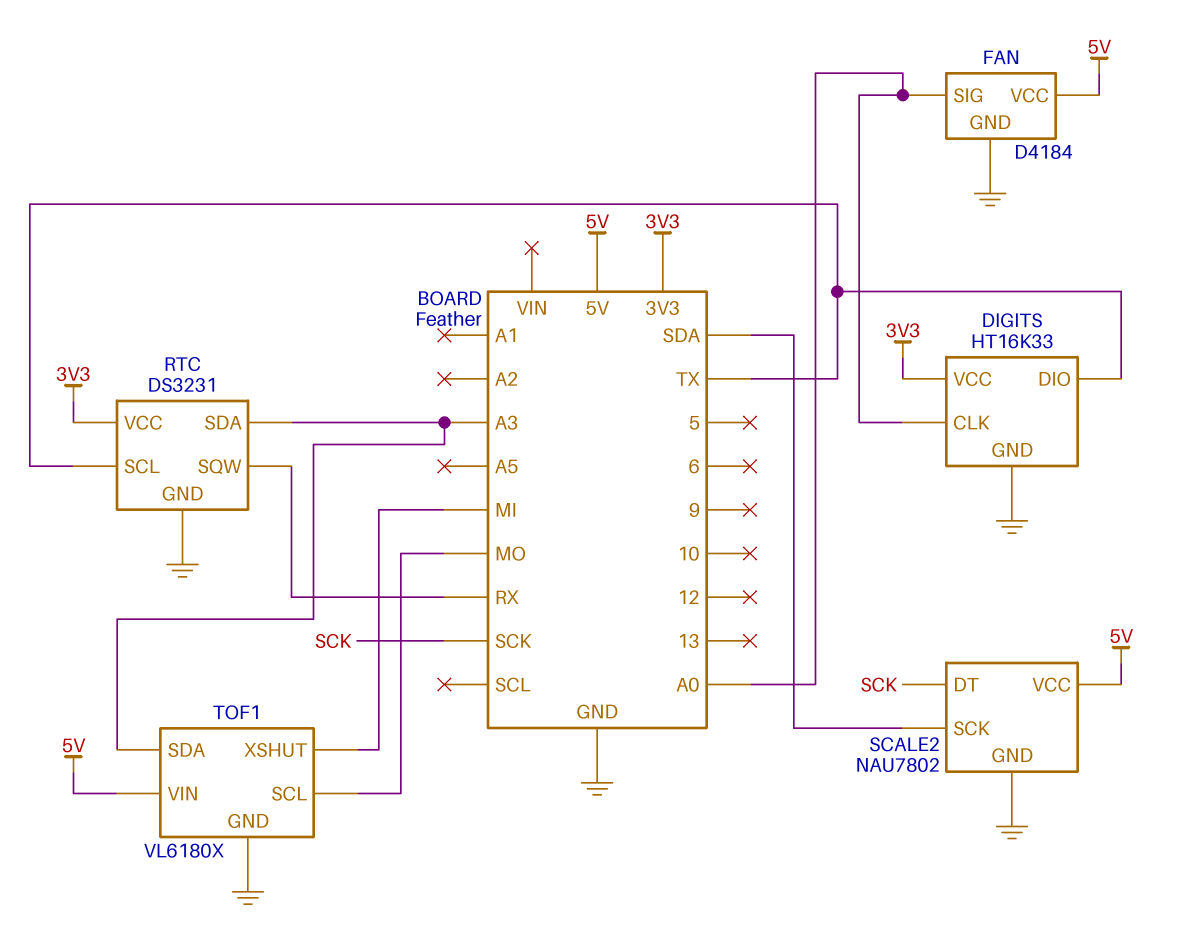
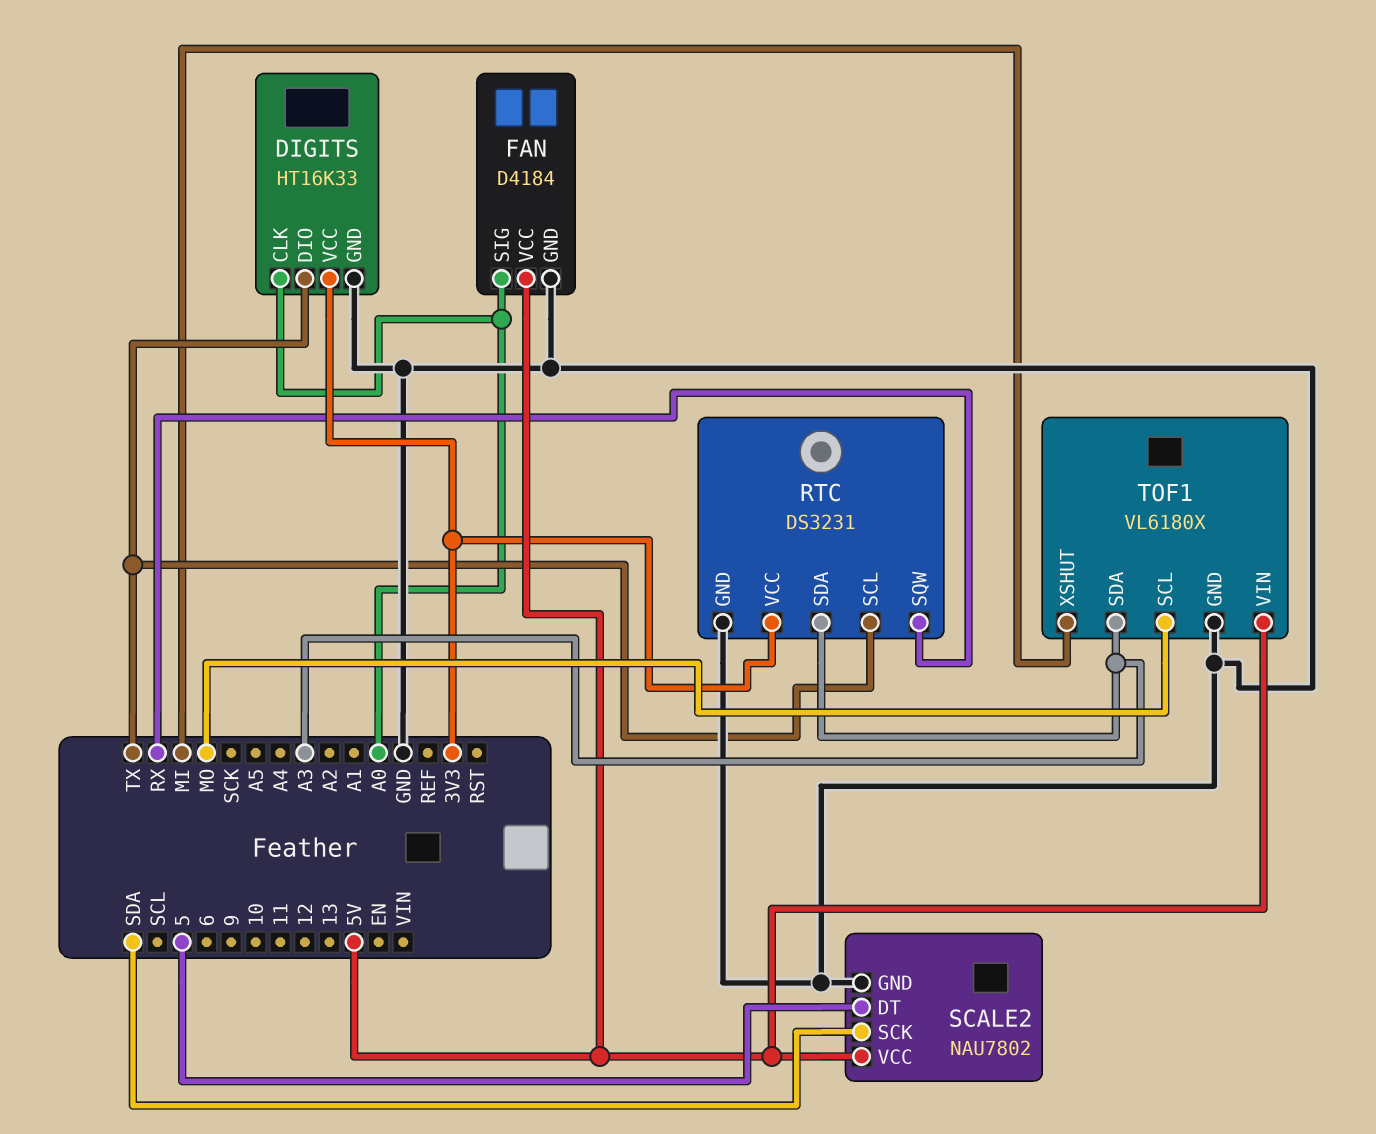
SCALE2 pin DT: SCK -> 5

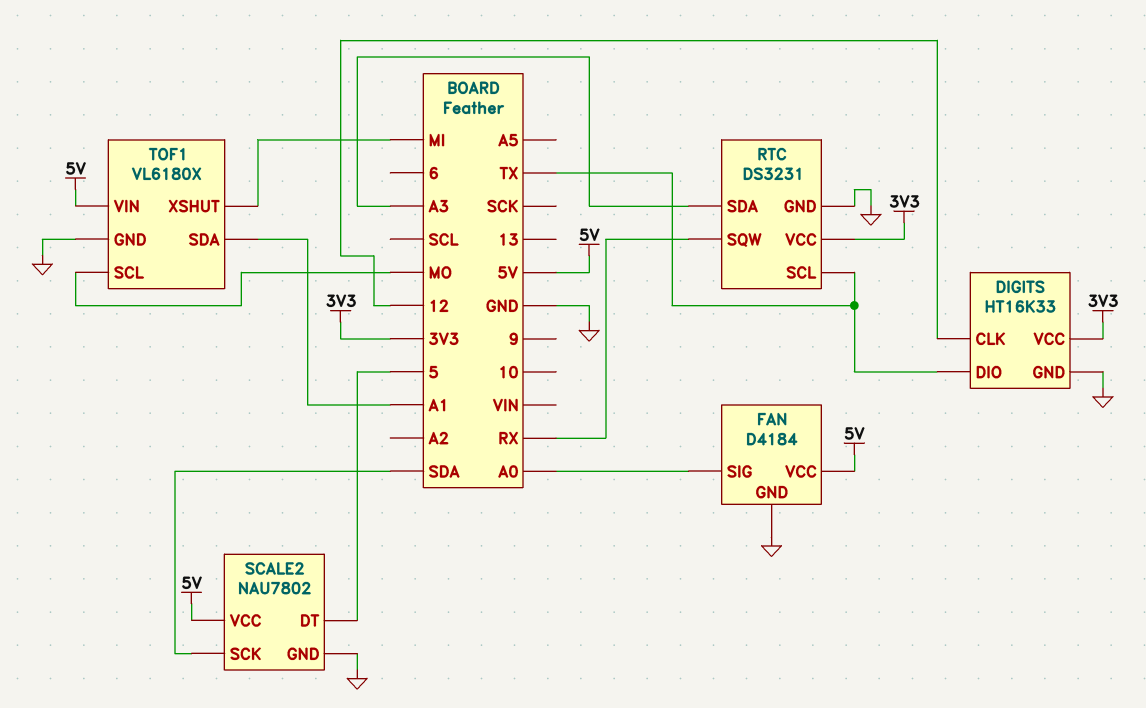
DIGITS pin CLK: A0 -> 12
TOF1 pin SDA: A3 -> A1

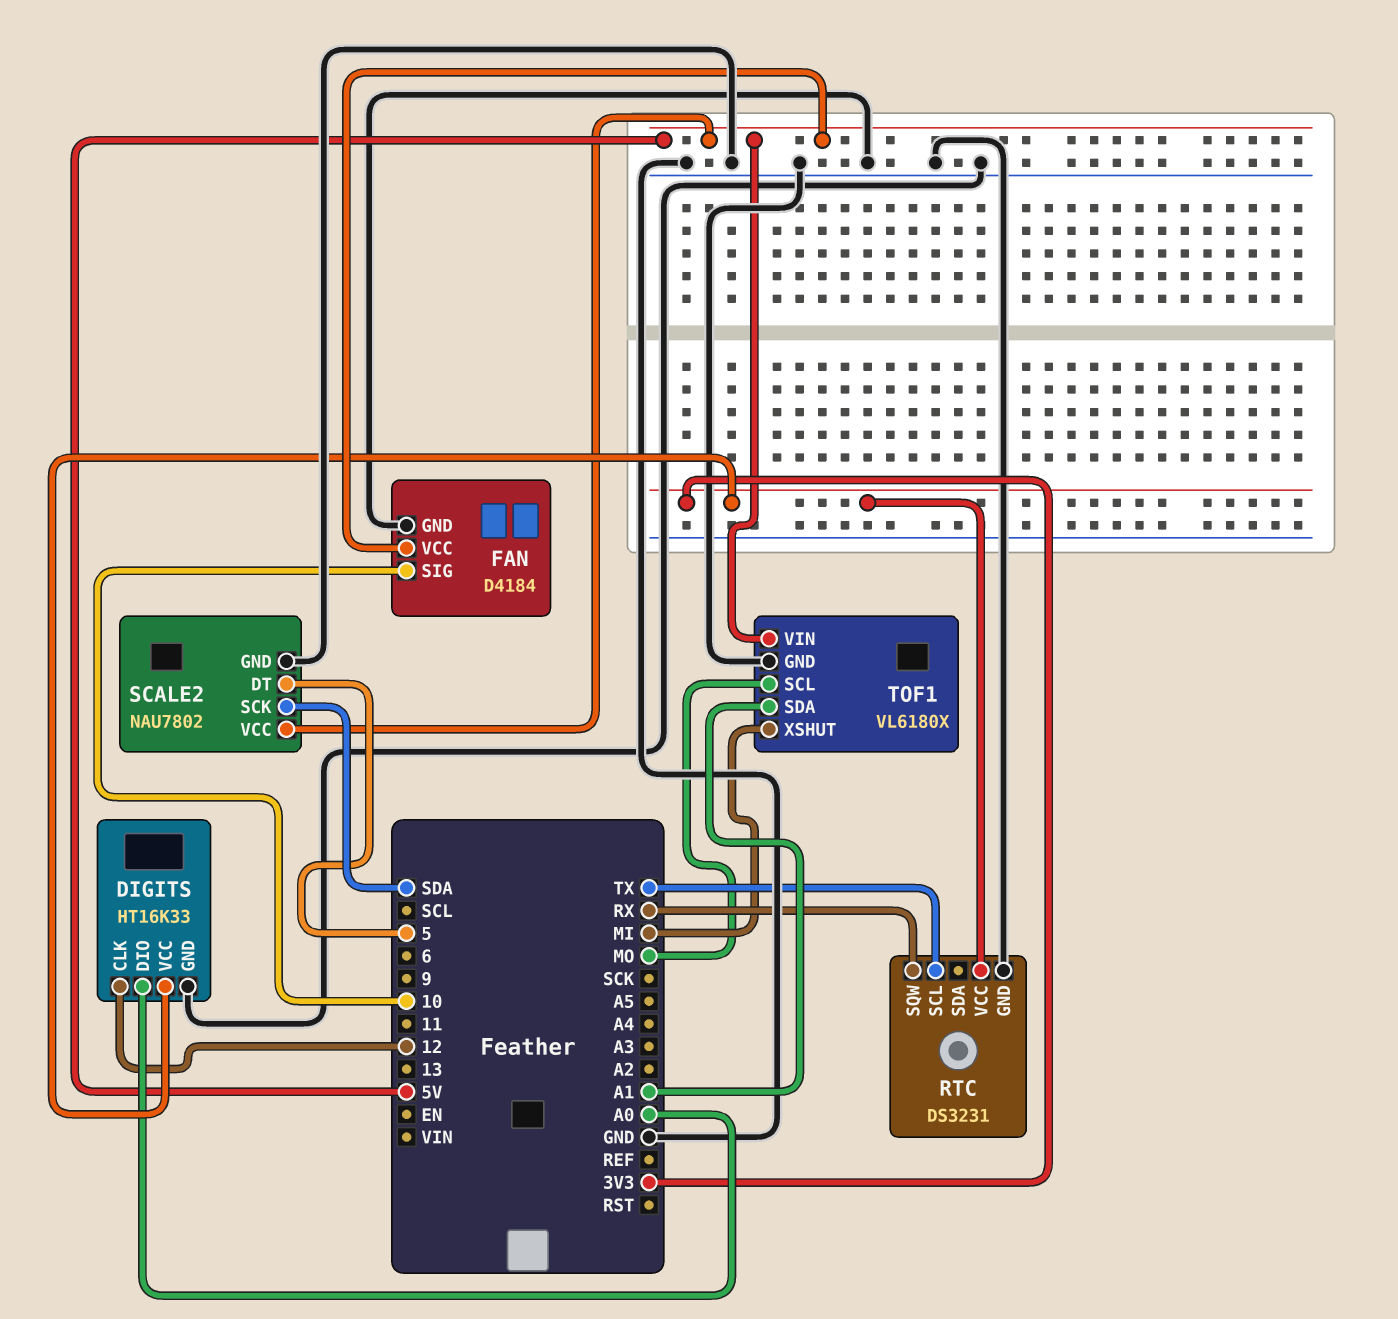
DIGITS pin DIO: TX -> A0
FAN pin SIG: A0 -> 10
RTC pin SDA: A3 -> none

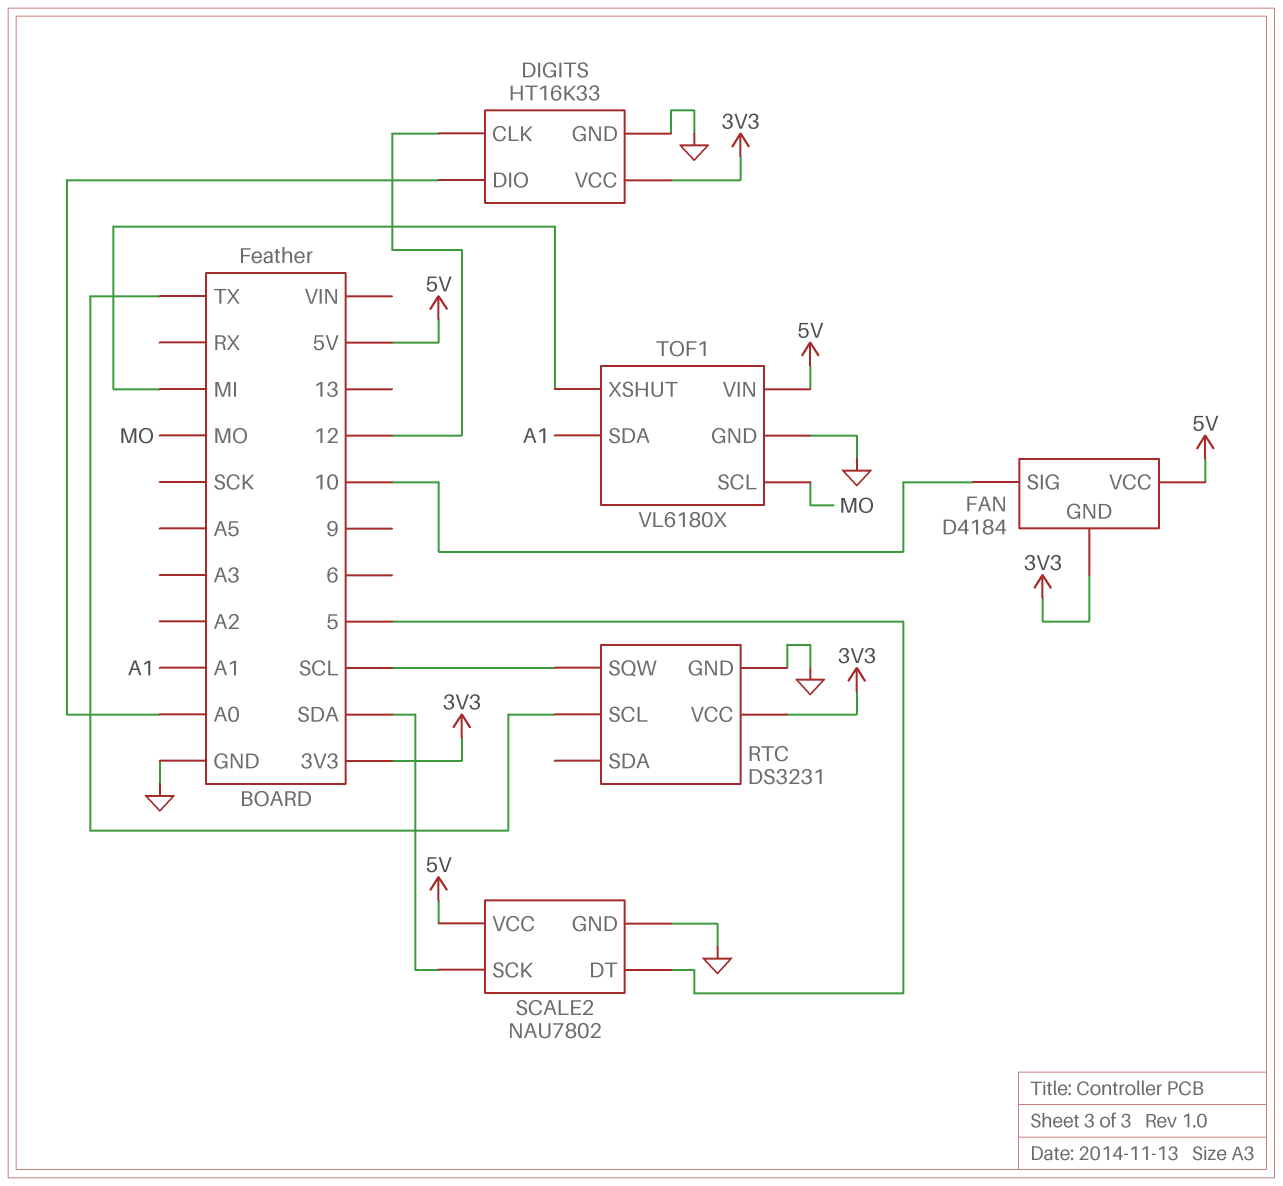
FAN pin GND: GND -> 3V3
RTC pin SQW: RX -> SCL

